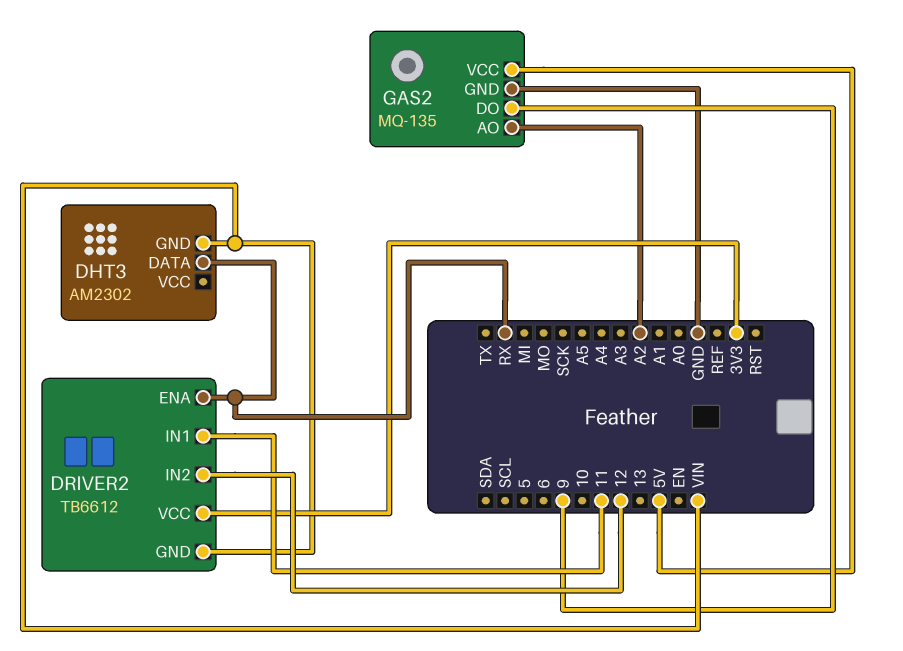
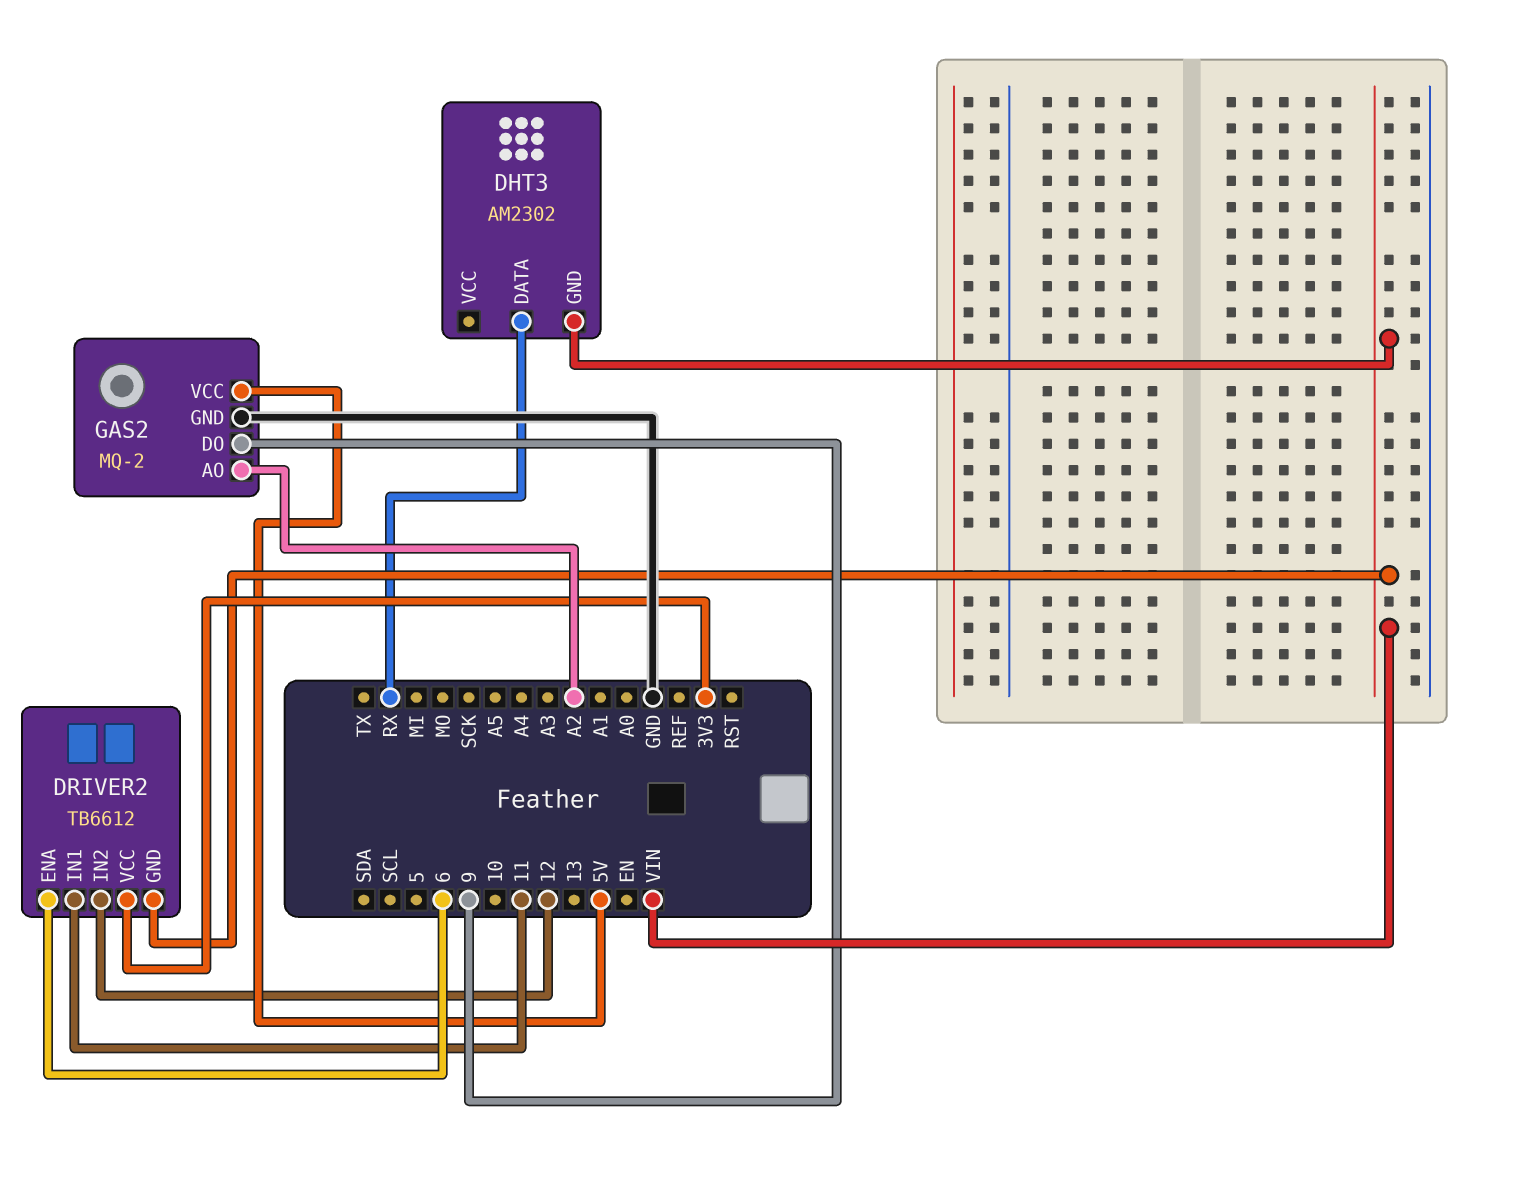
DRIVER2 pin ENA: RX -> 6
GAS2: MQ-135 -> MQ-2

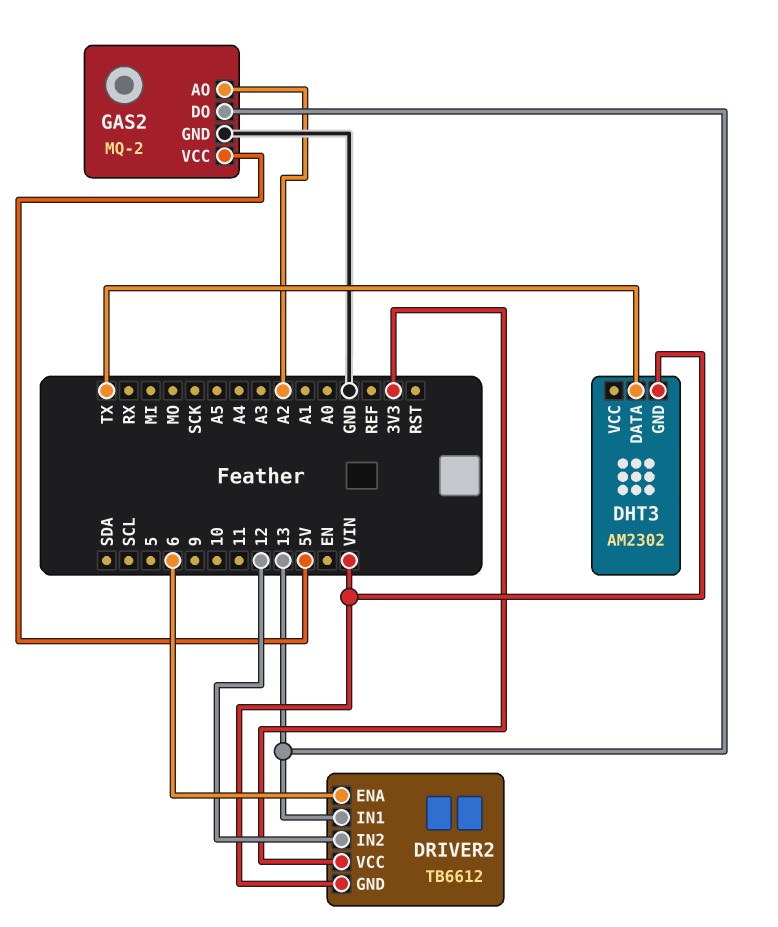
DHT3 pin DATA: RX -> TX
DRIVER2 pin IN1: 11 -> 13
GAS2 pin DO: 9 -> 13

